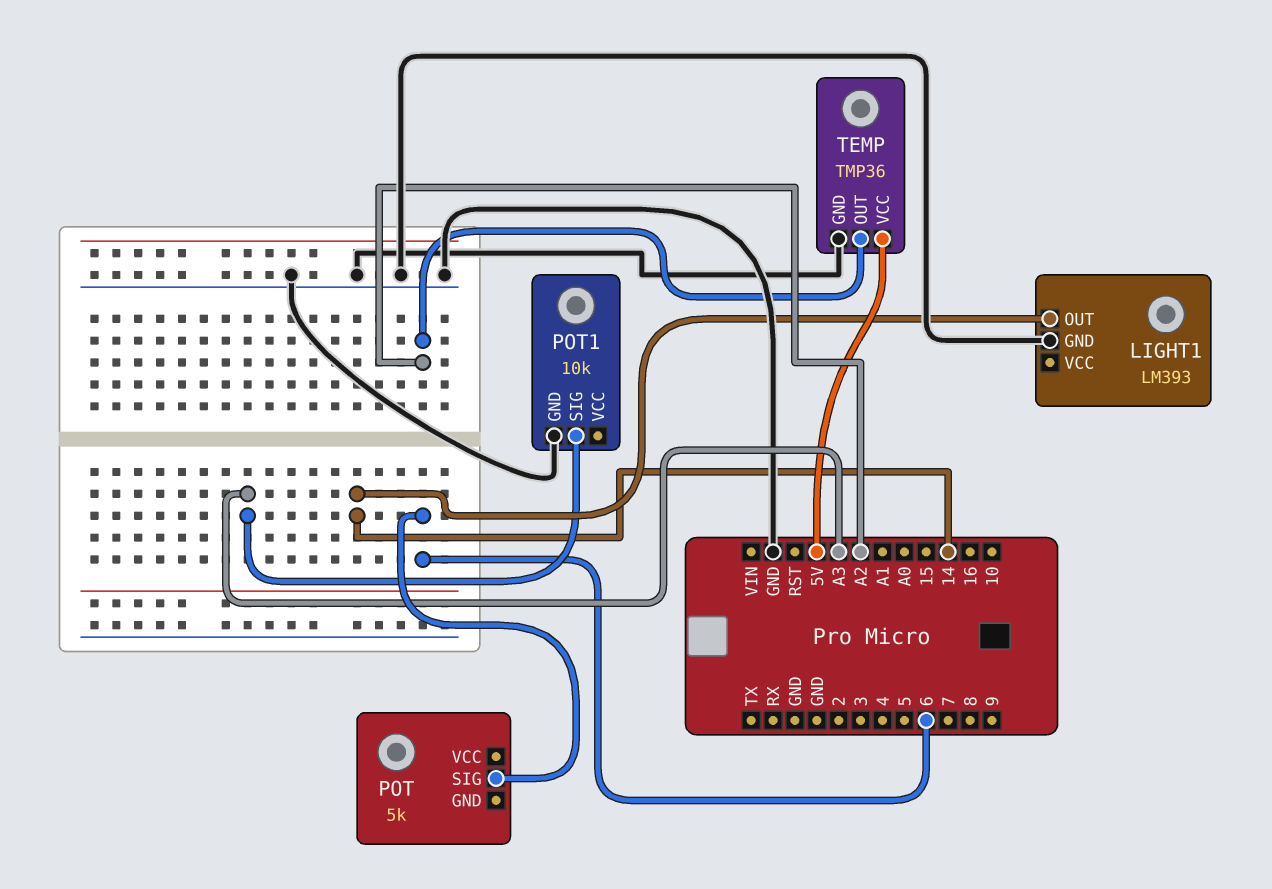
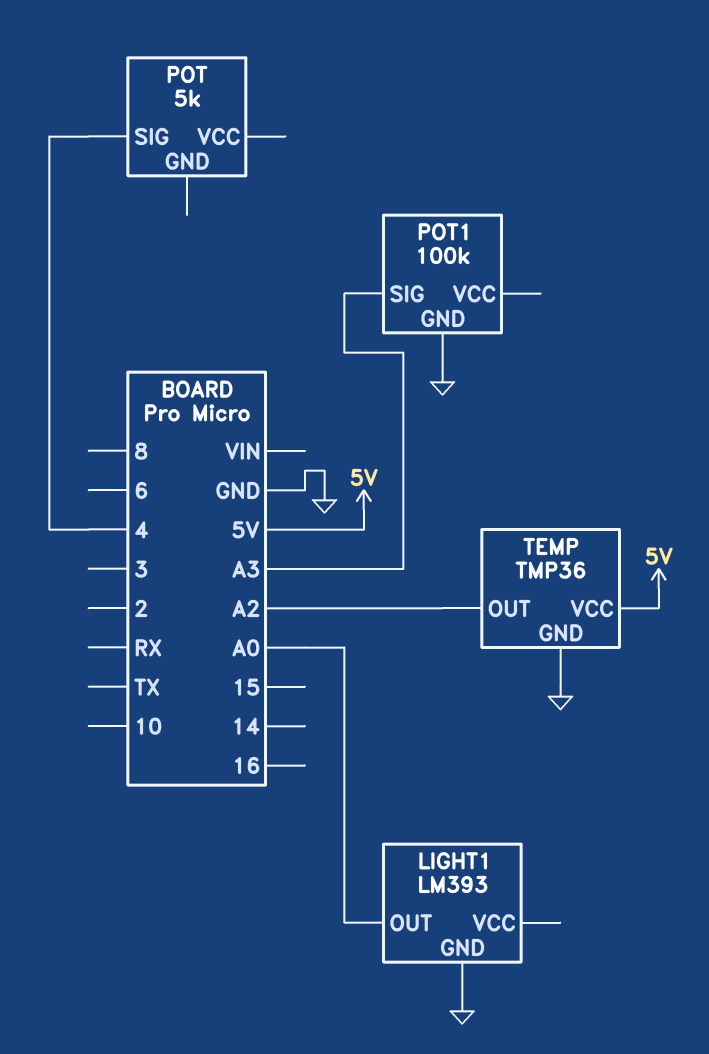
LIGHT1 pin OUT: 14 -> A0
POT pin SIG: 6 -> 4
POT1: 10k -> 100k

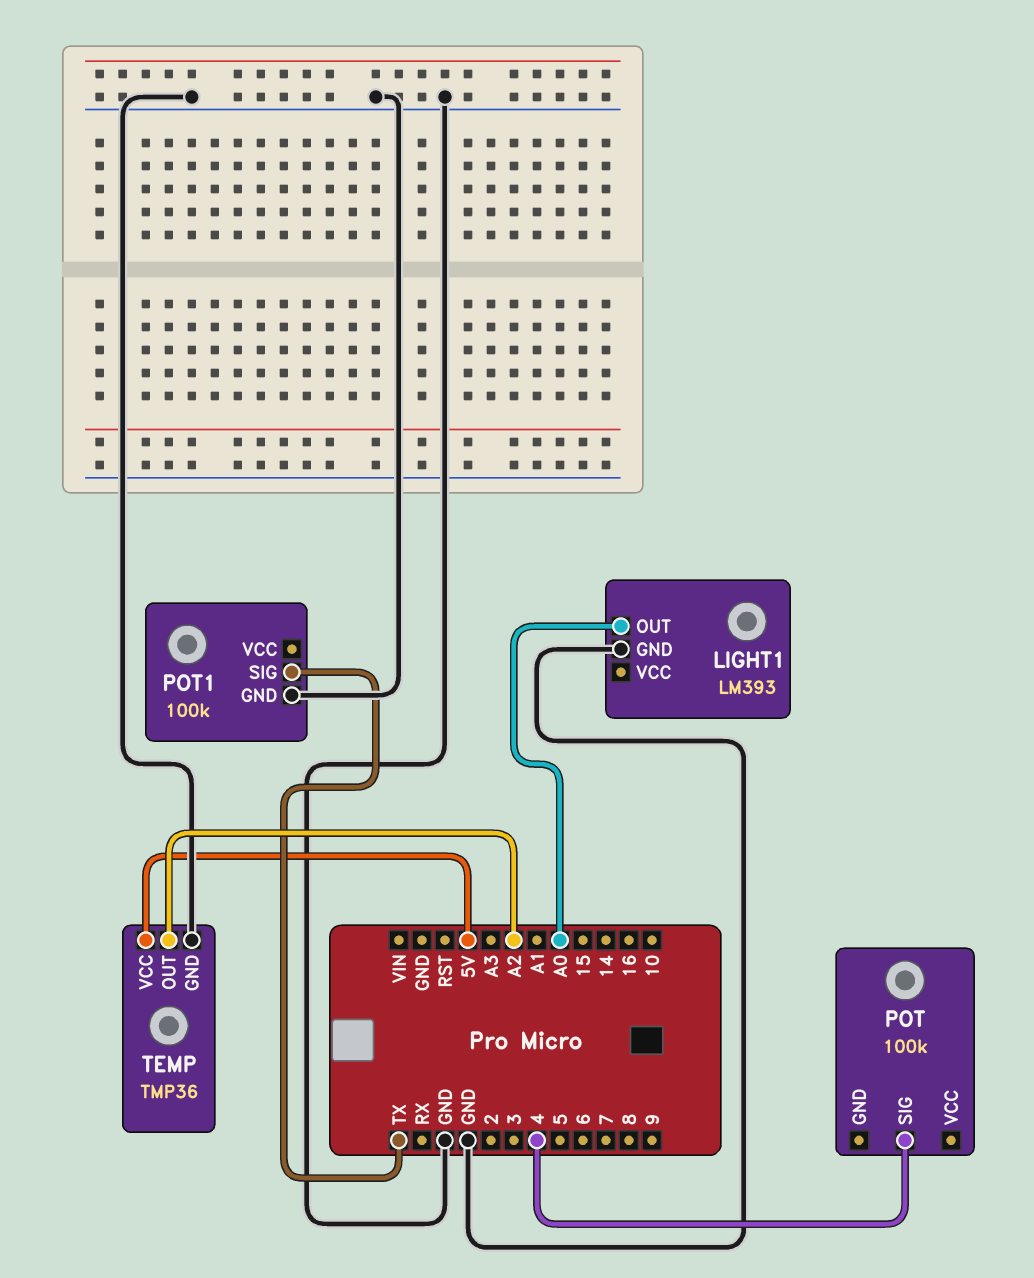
POT: 5k -> 100k
POT1 pin SIG: A3 -> TX

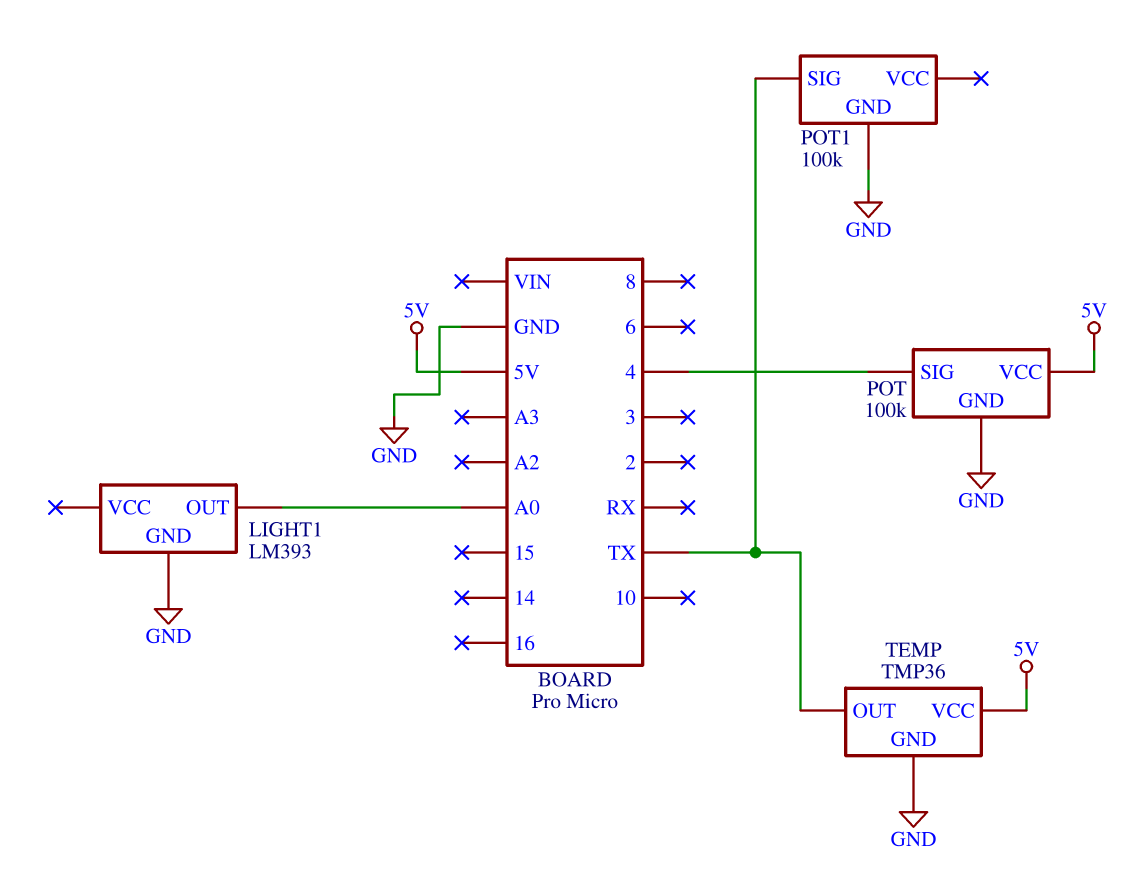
POT pin GND: none -> GND
POT pin VCC: none -> 5V
TEMP pin OUT: A2 -> TX

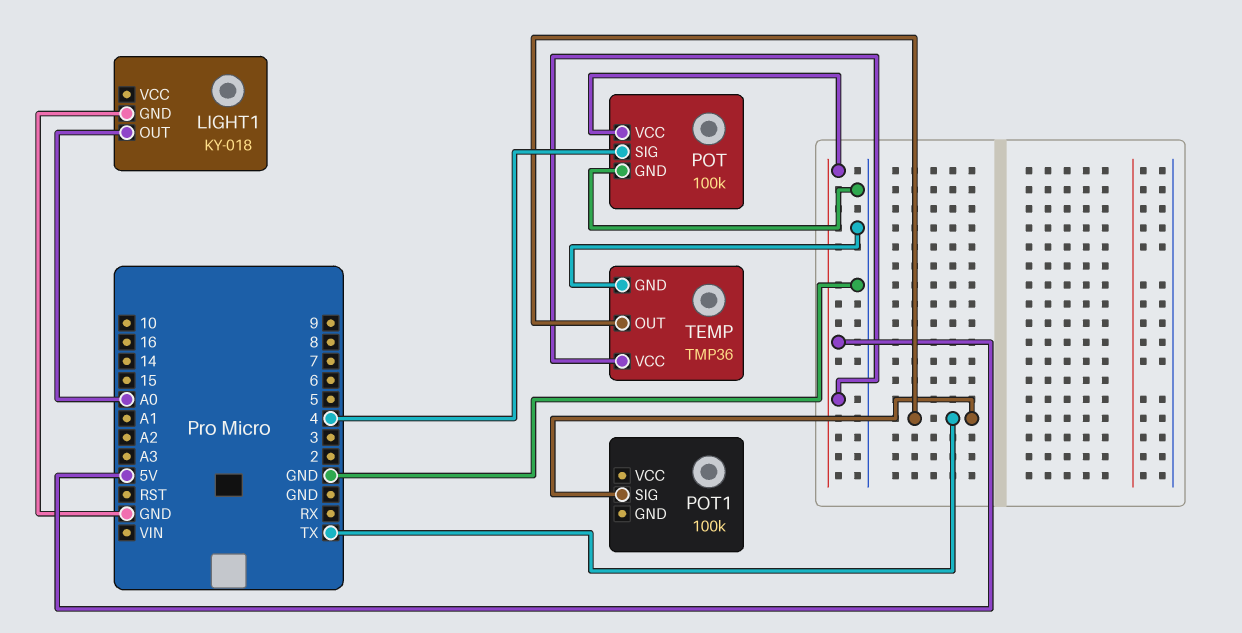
LIGHT1: LM393 -> KY-018
POT1 pin GND: GND -> none

